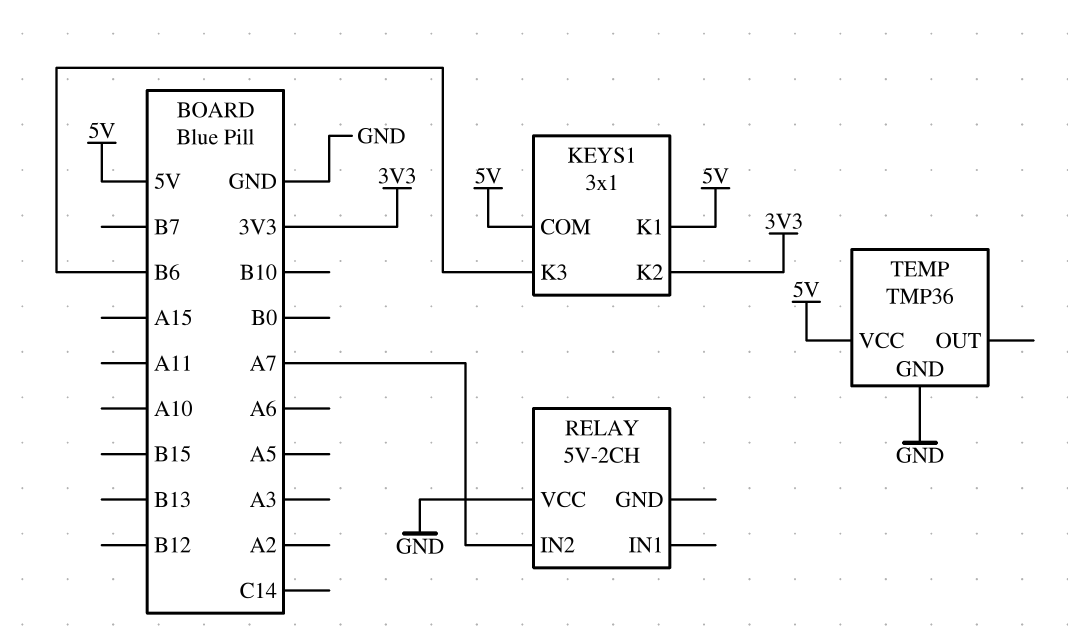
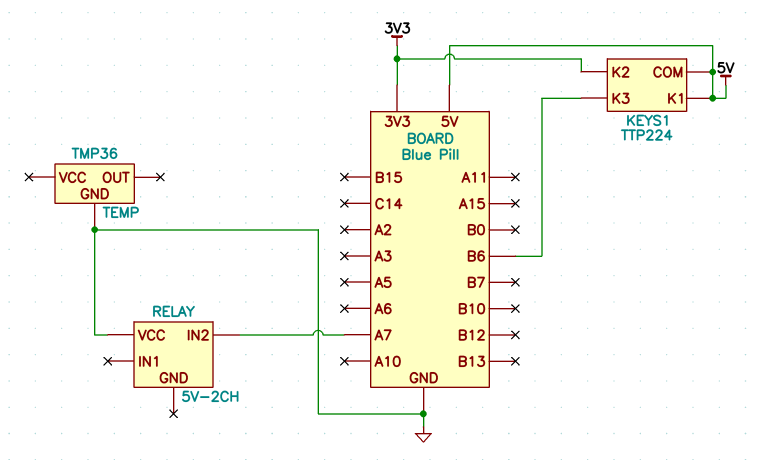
KEYS1: 3x1 -> TTP224
TEMP pin VCC: 5V -> none

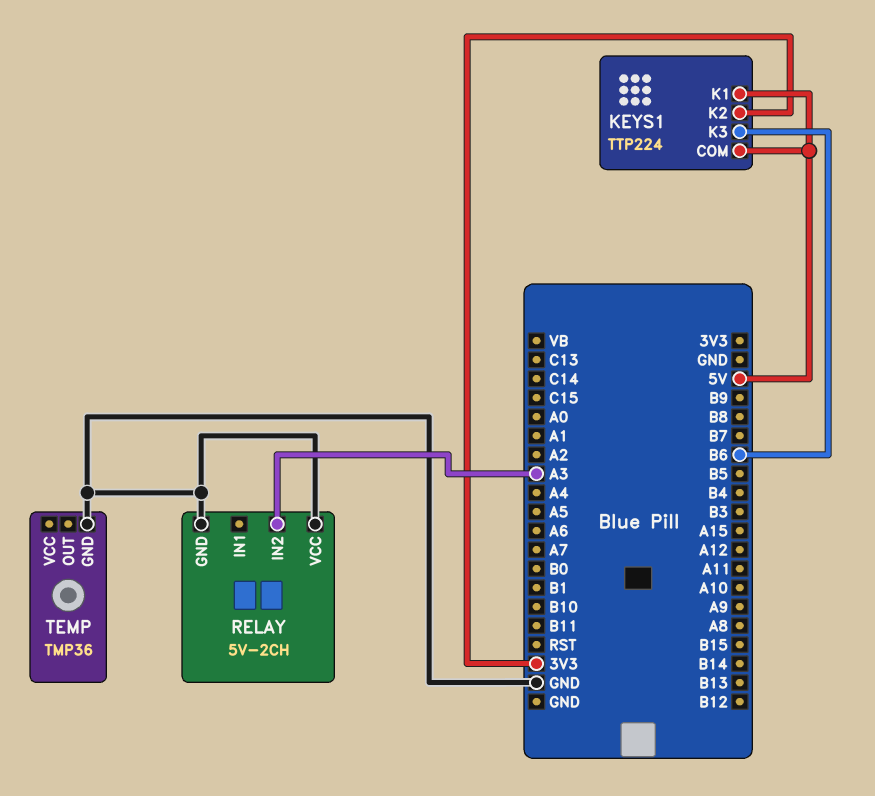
RELAY pin GND: none -> GND
RELAY pin IN2: A7 -> A3

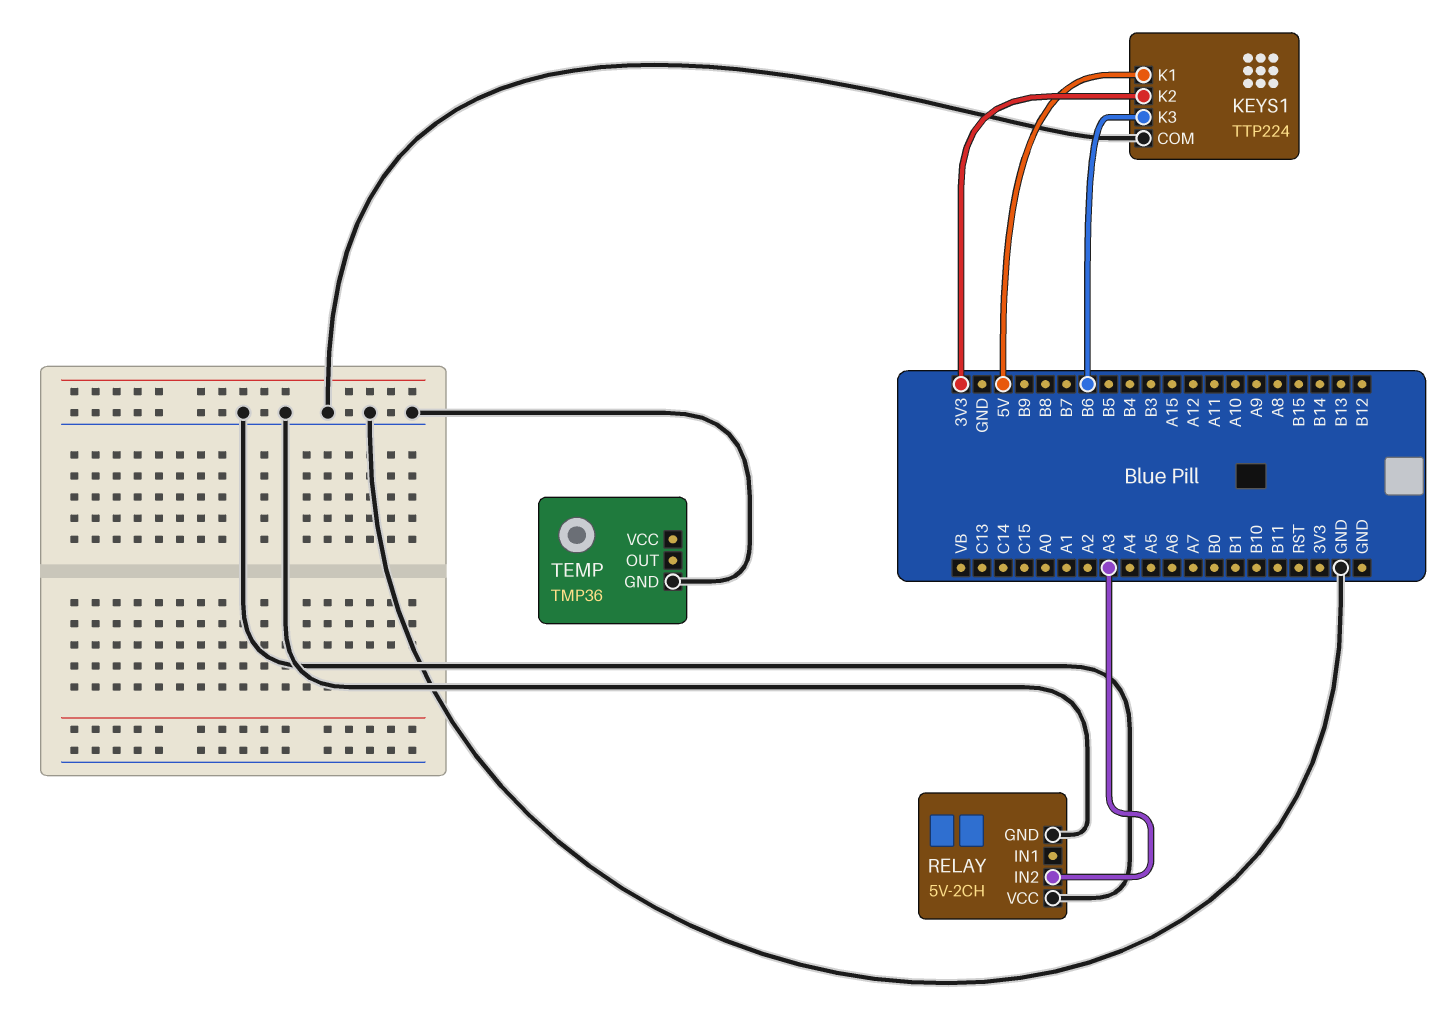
KEYS1 pin COM: 5V -> GND

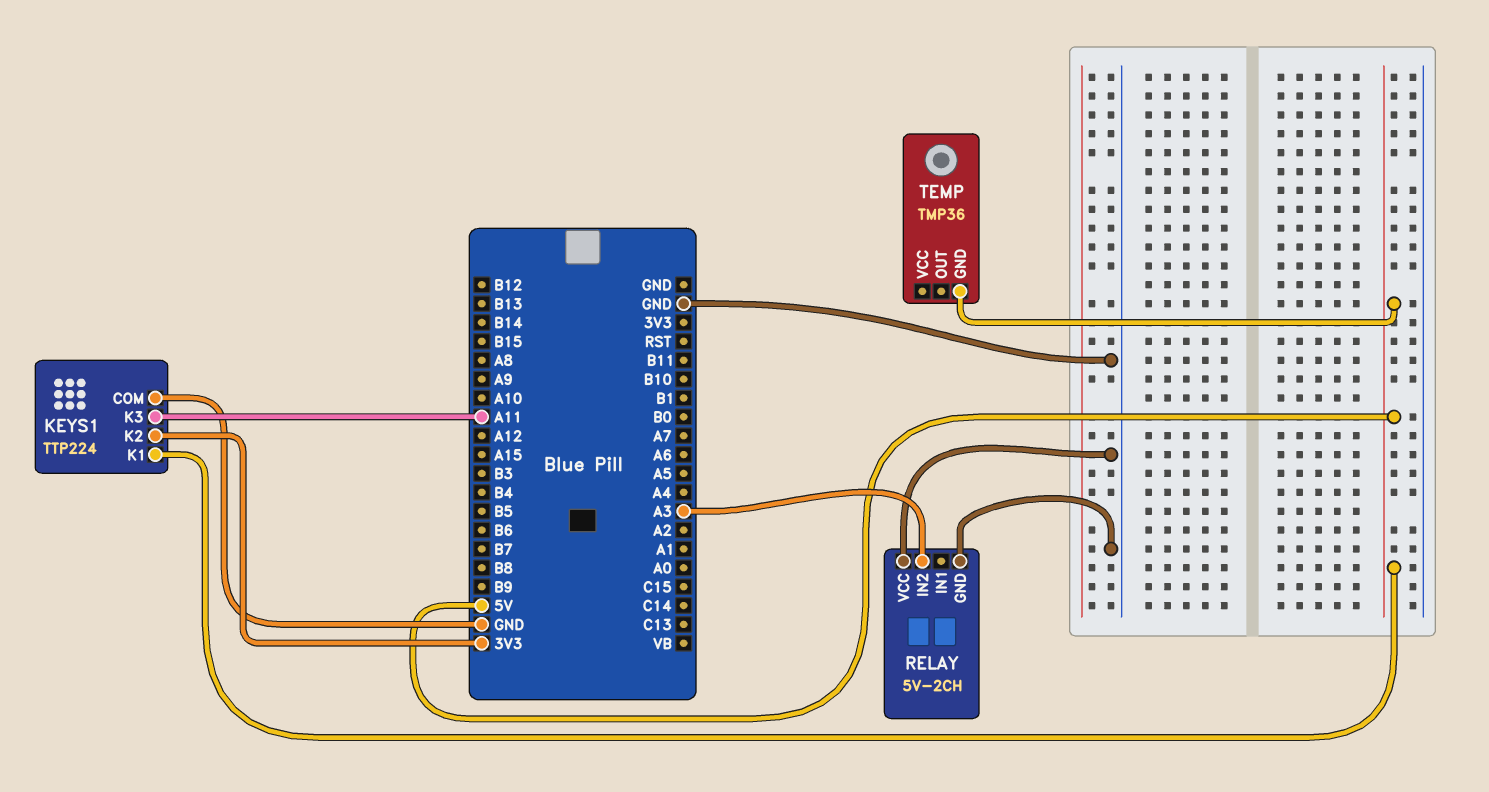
KEYS1 pin K3: B6 -> A11
TEMP pin GND: GND -> 5V

